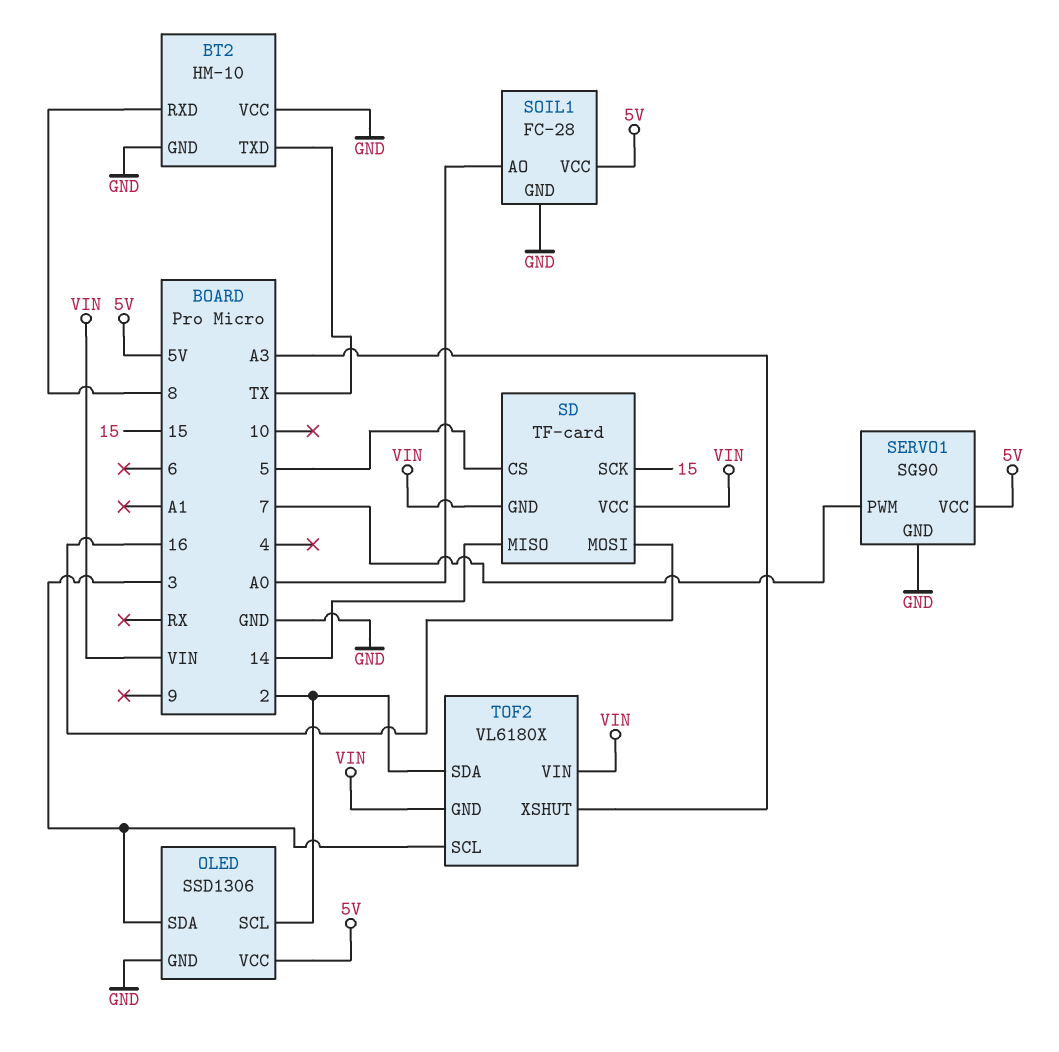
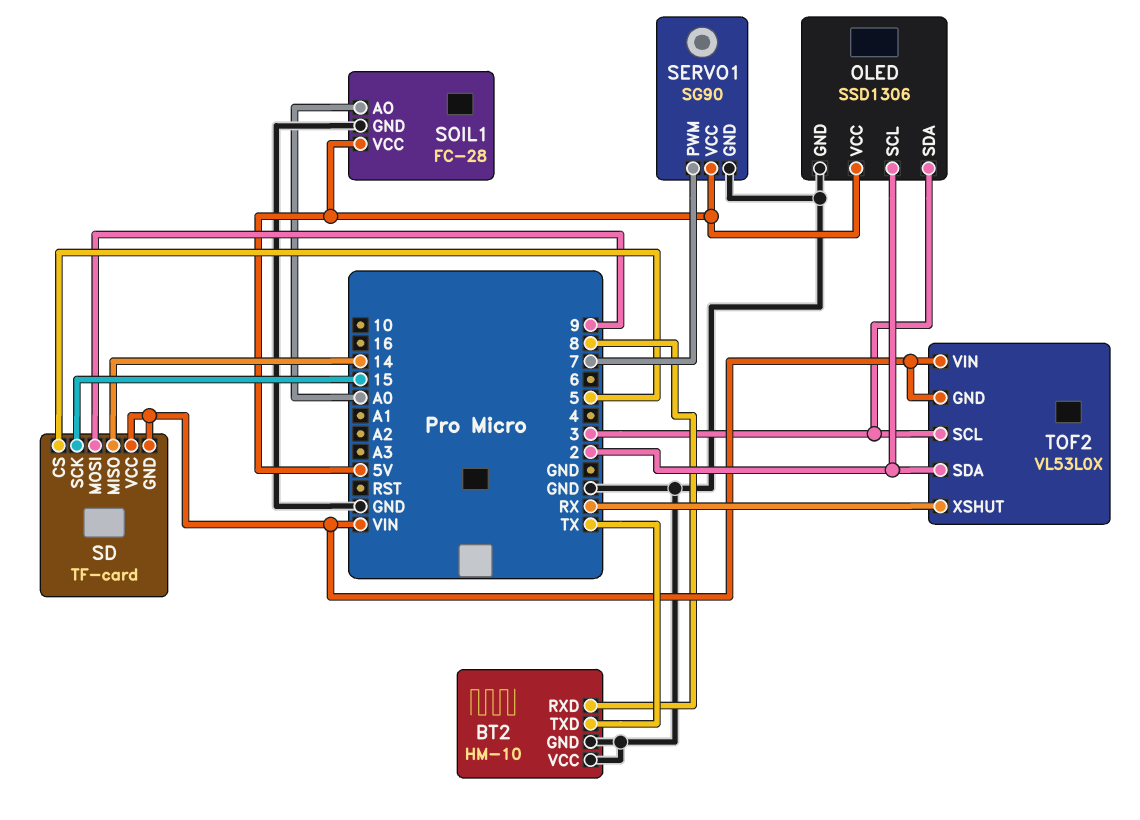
SD pin MOSI: 16 -> 9
TOF2: VL6180X -> VL53L0X
TOF2 pin XSHUT: A3 -> RX

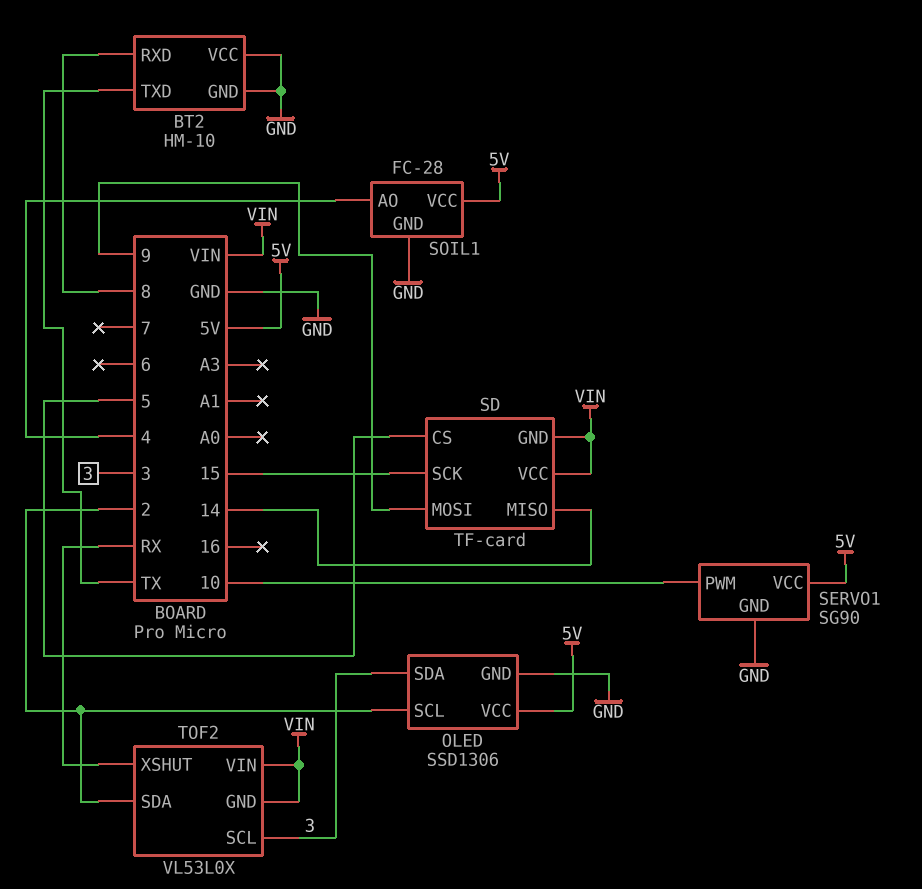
SERVO1 pin PWM: 7 -> 10
SOIL1 pin AO: A0 -> 4

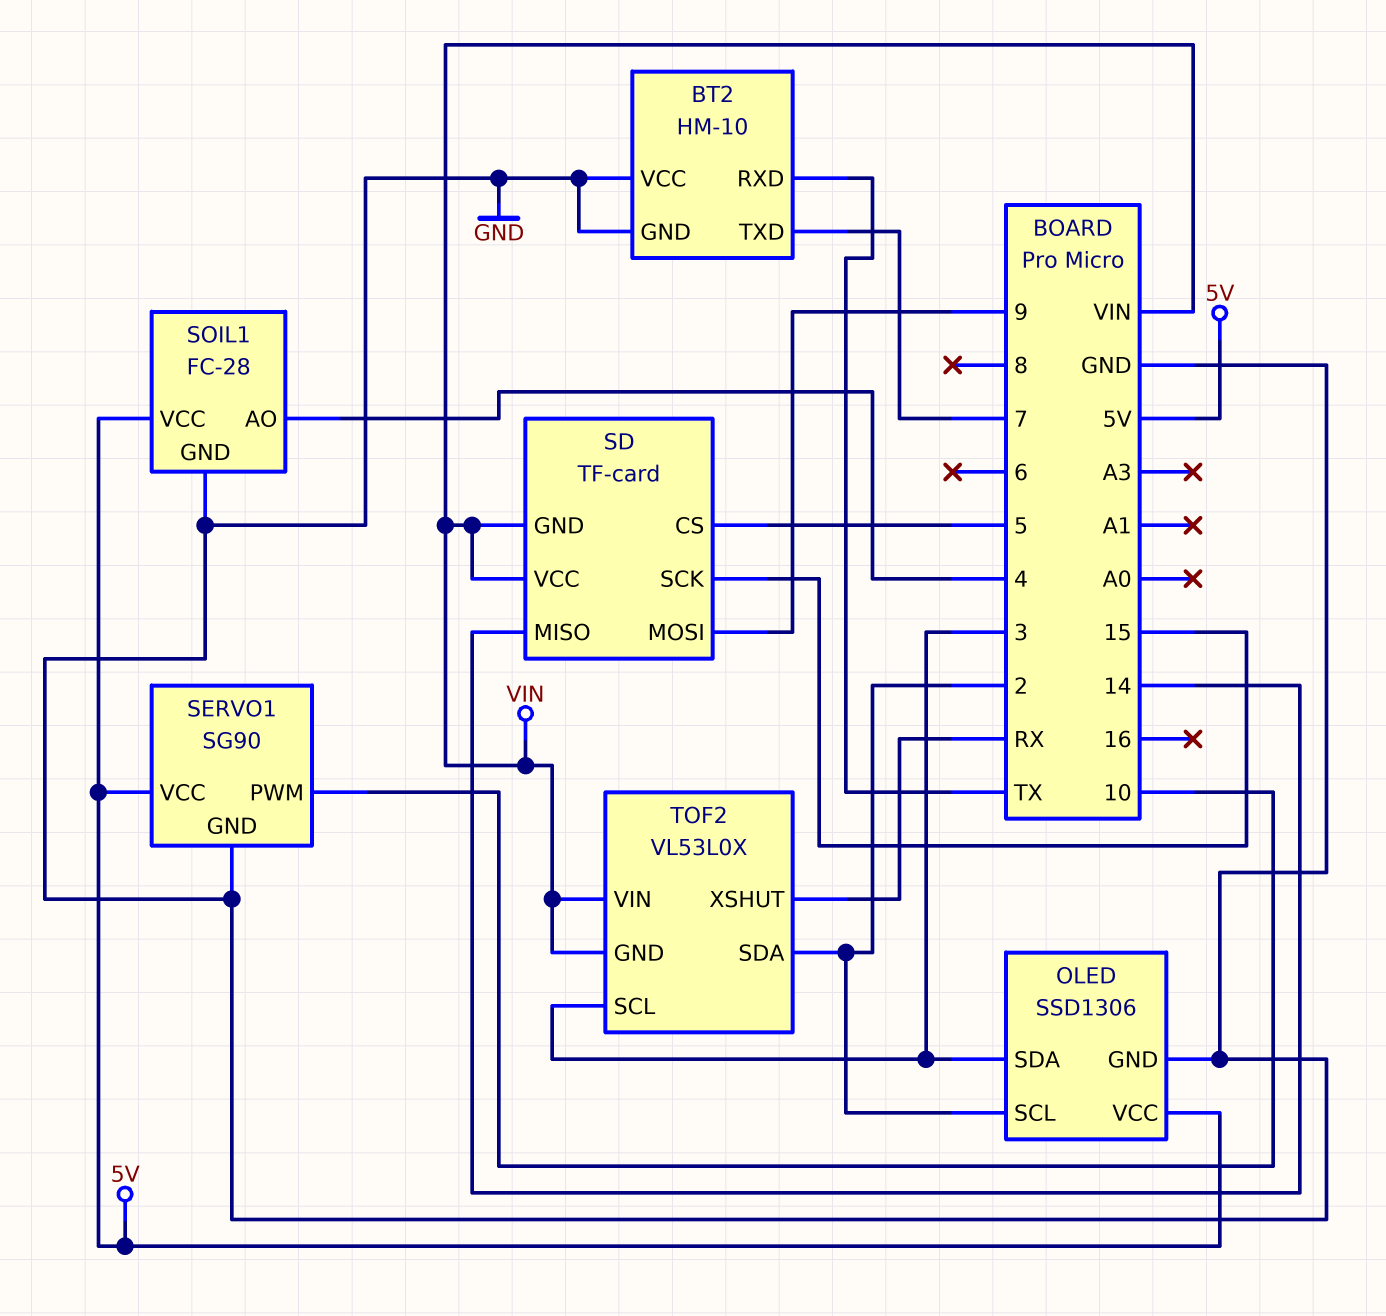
BT2 pin RXD: 8 -> TX
BT2 pin TXD: TX -> 7

